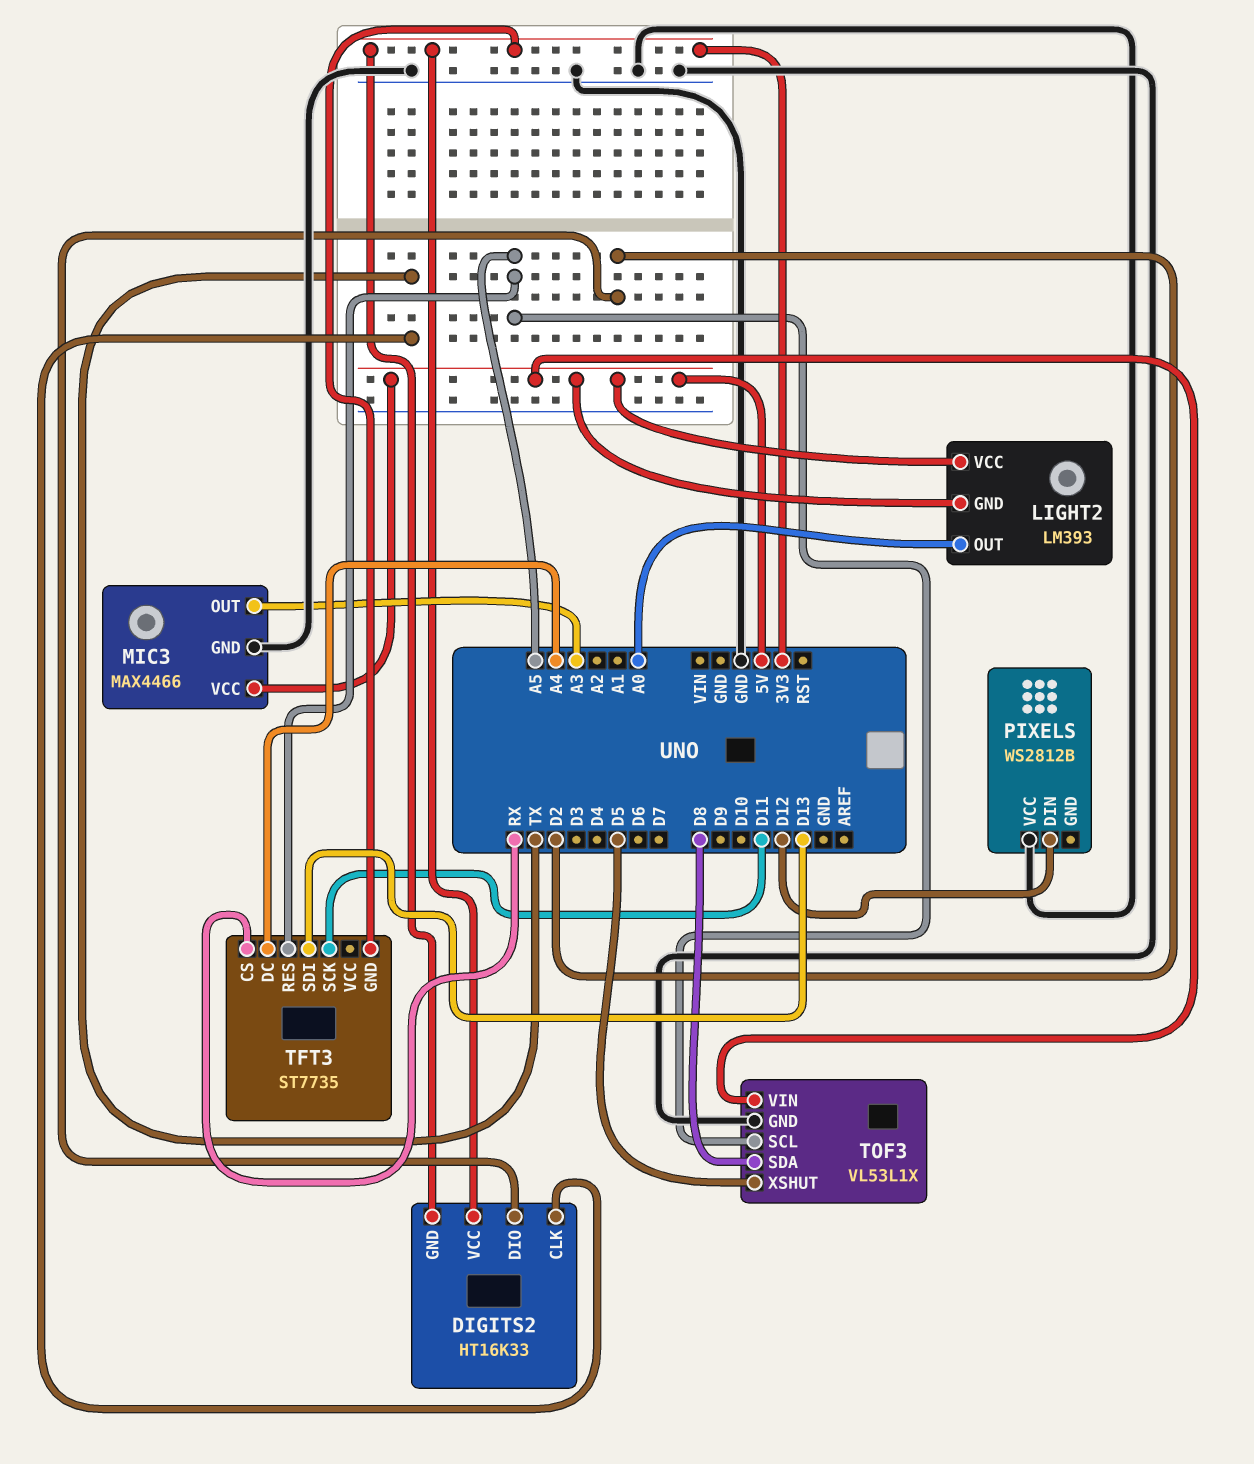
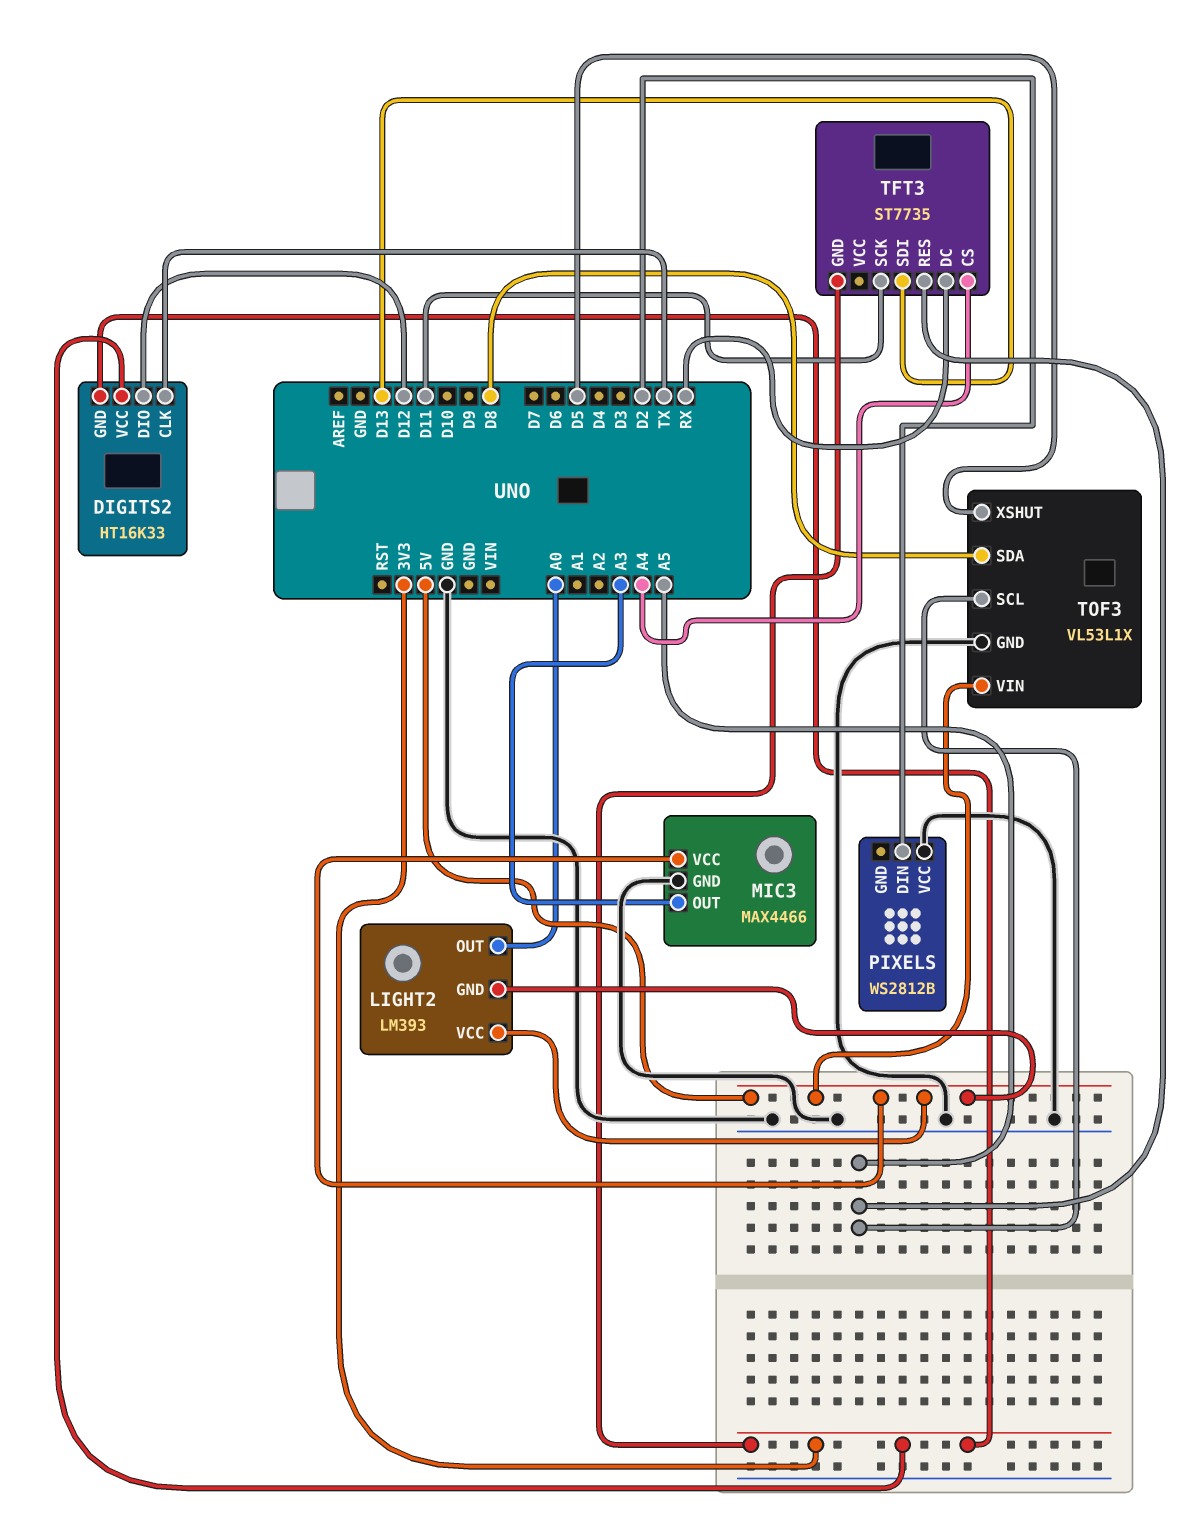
DIGITS2 pin DIO: D2 -> D12
PIXELS pin DIN: D12 -> D2
TFT3 pin CS: RX -> A4
TFT3 pin DC: A4 -> RX

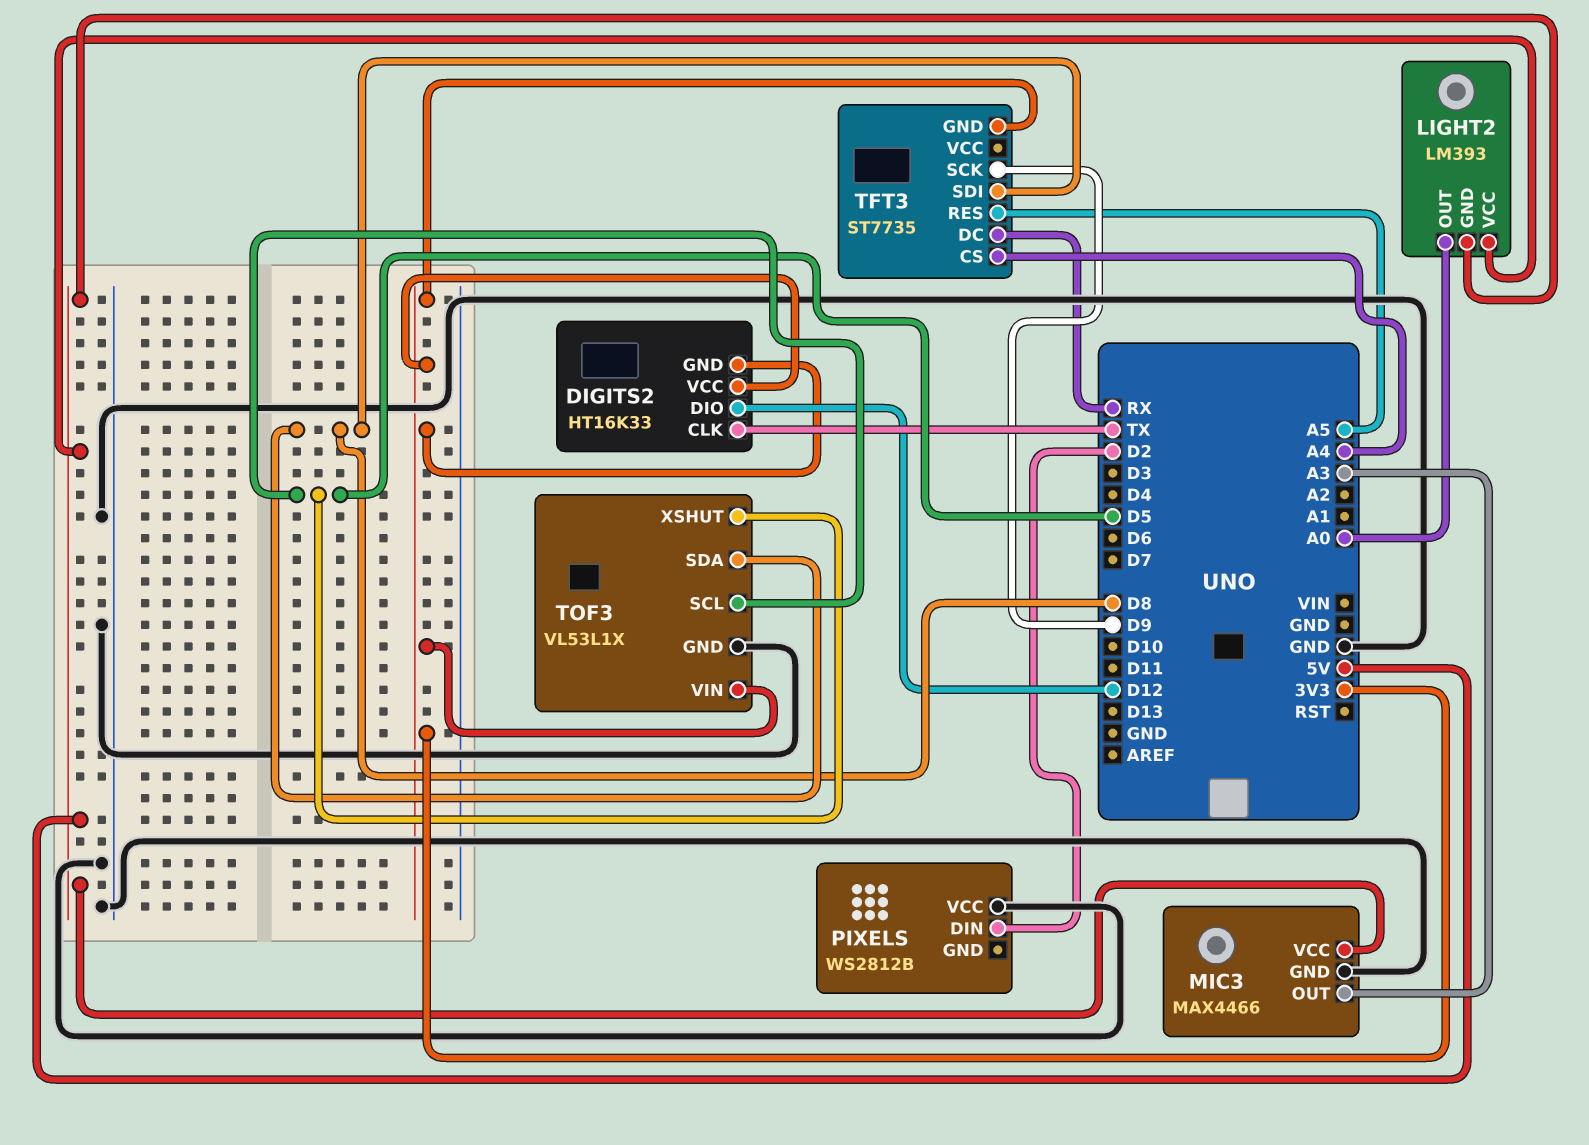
TFT3 pin SCK: D11 -> D9
TFT3 pin SDI: D13 -> D8
TOF3 pin SCL: A5 -> D5
TOF3 pin VIN: 5V -> 3V3

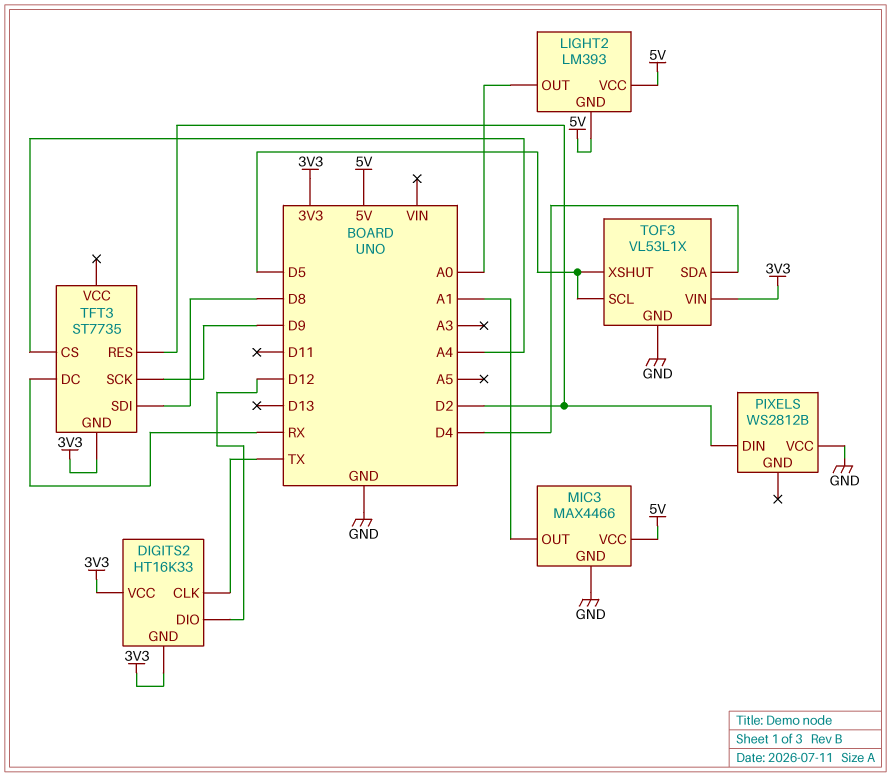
MIC3 pin OUT: A3 -> A1
TFT3 pin RES: A5 -> D2
TOF3 pin SDA: D8 -> D4

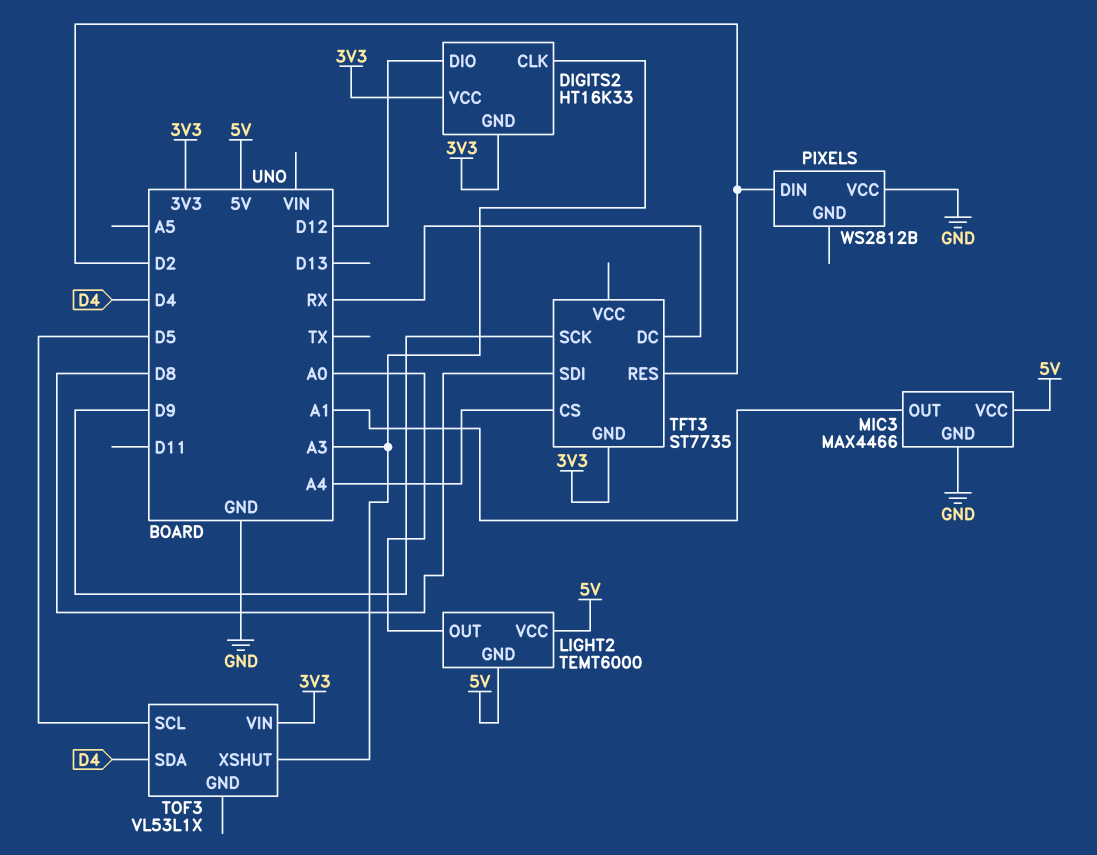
DIGITS2 pin CLK: TX -> A3
LIGHT2: LM393 -> TEMT6000
TOF3 pin GND: GND -> none
TOF3 pin XSHUT: D5 -> A3

